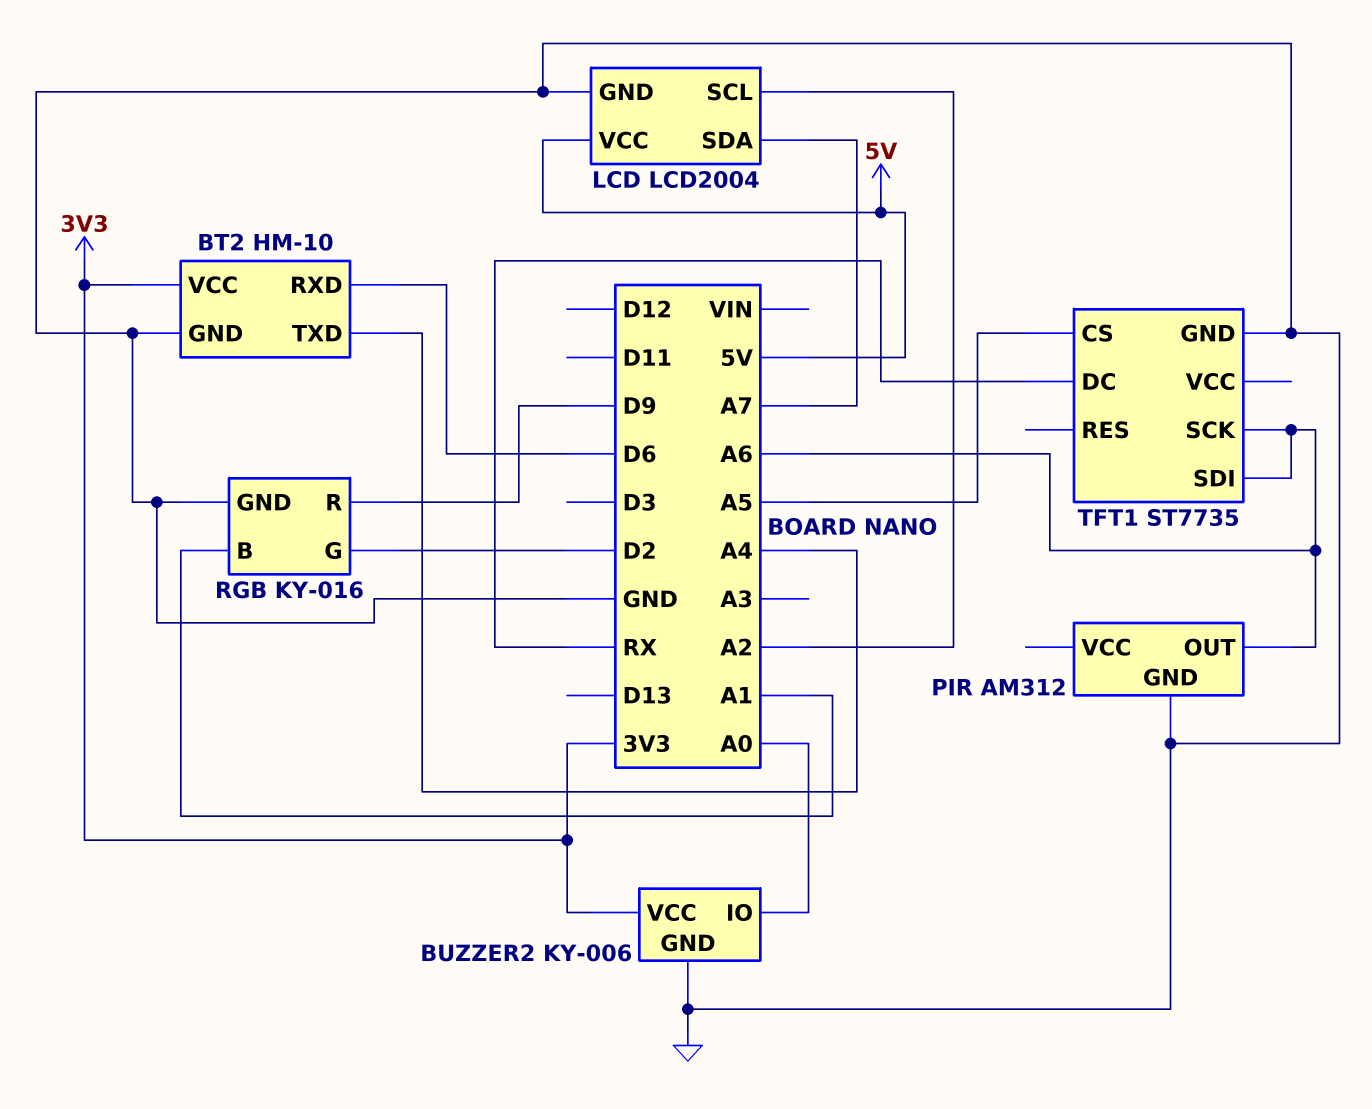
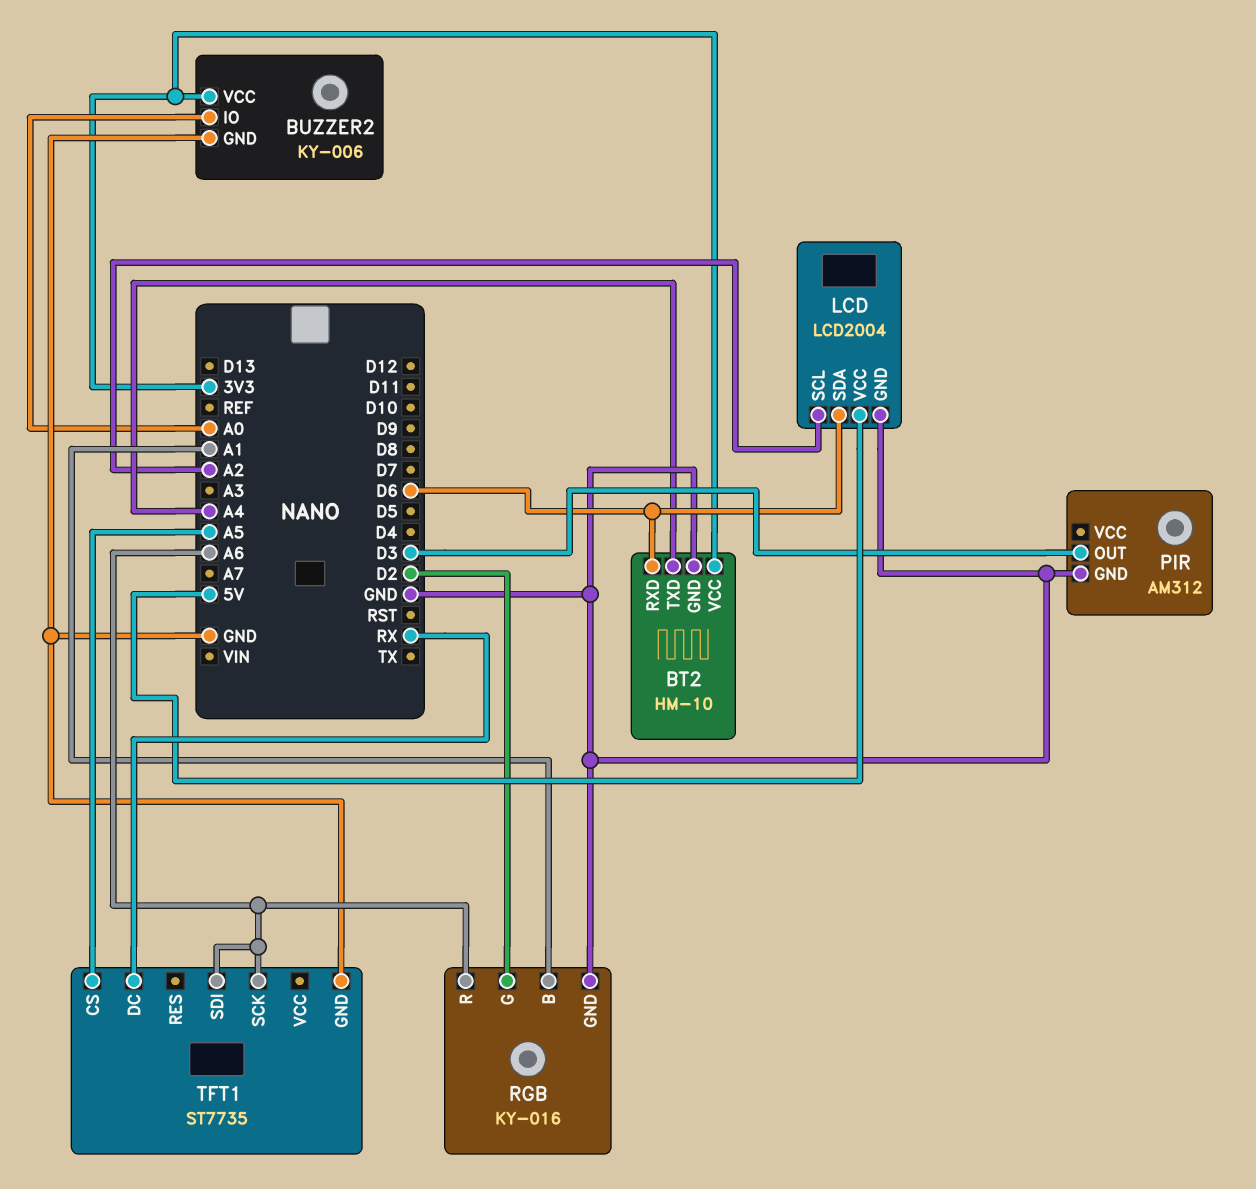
LCD pin SDA: A7 -> D6
PIR pin OUT: A6 -> D3
RGB pin R: D9 -> A6

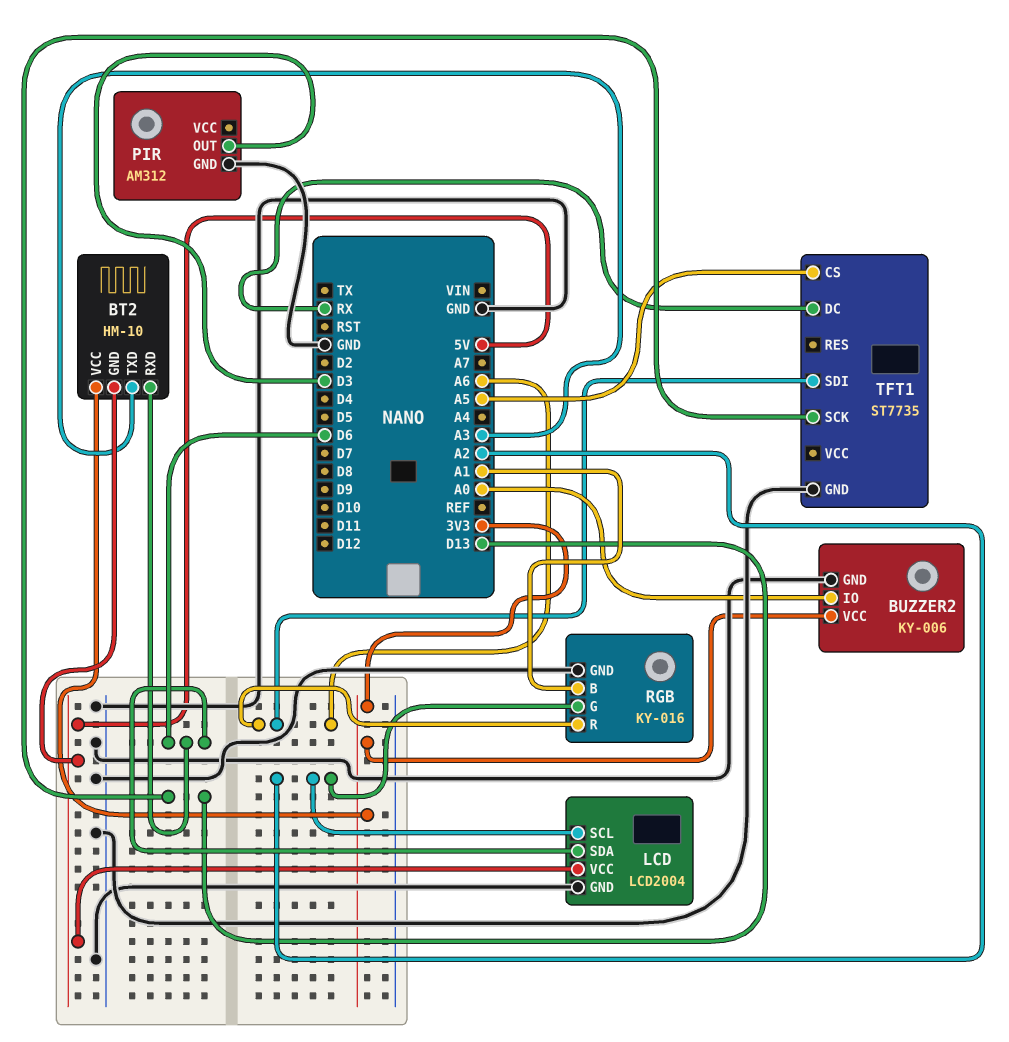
BT2 pin GND: GND -> 5V
BT2 pin TXD: A4 -> A3
RGB pin G: D2 -> A2
TFT1 pin SCK: A6 -> D13

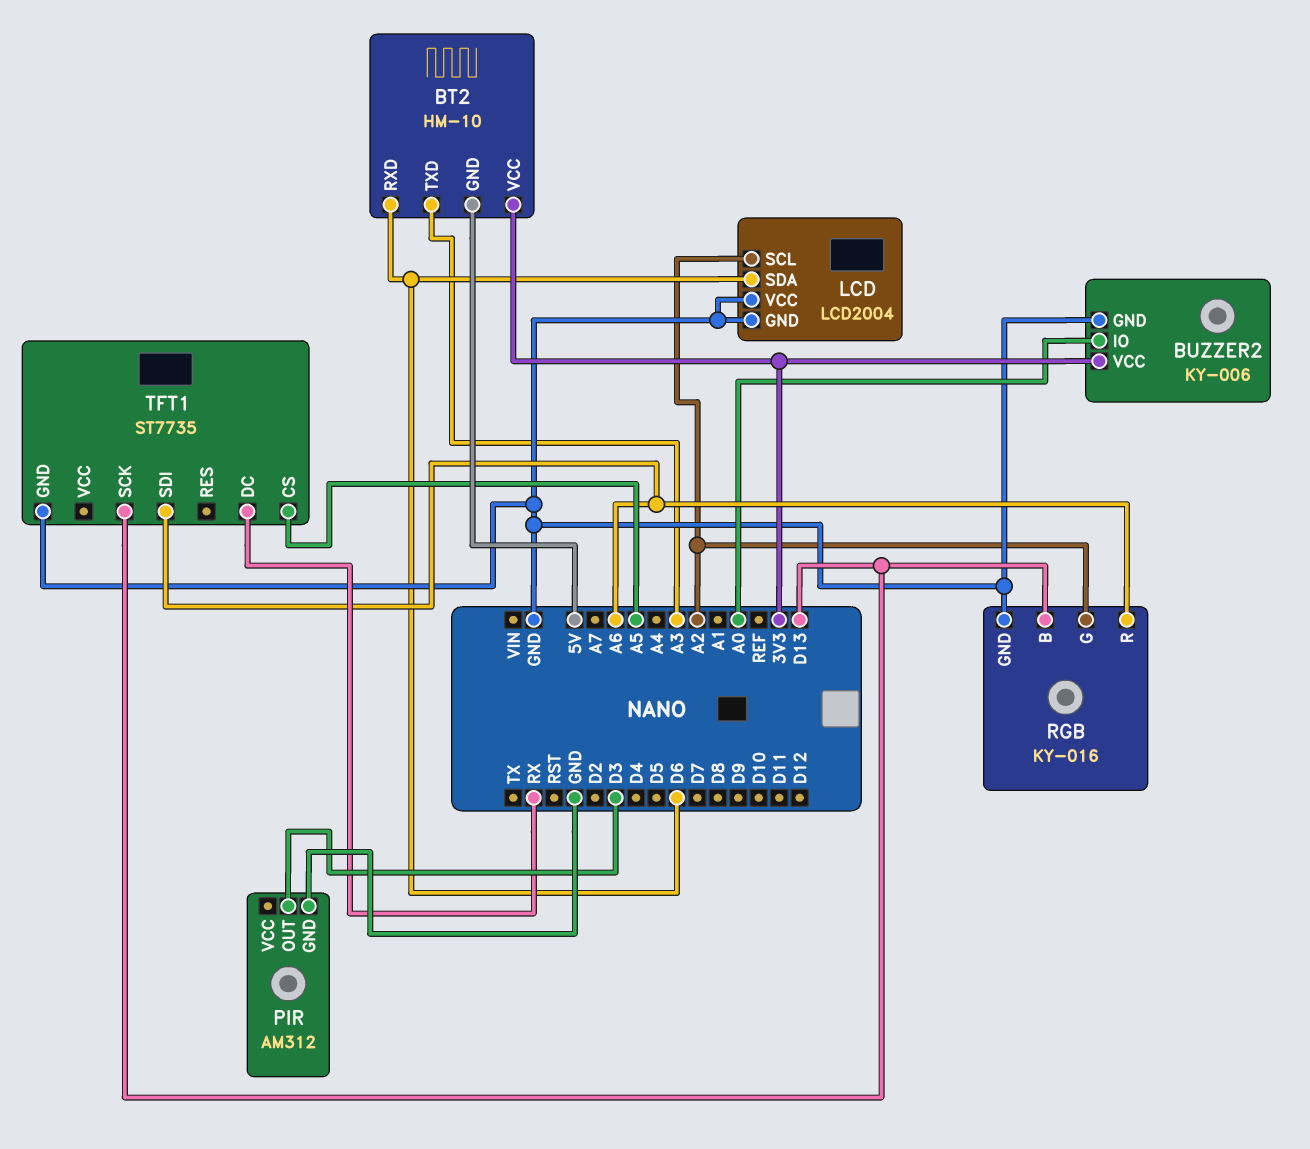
LCD pin VCC: 5V -> GND
RGB pin B: A1 -> D13

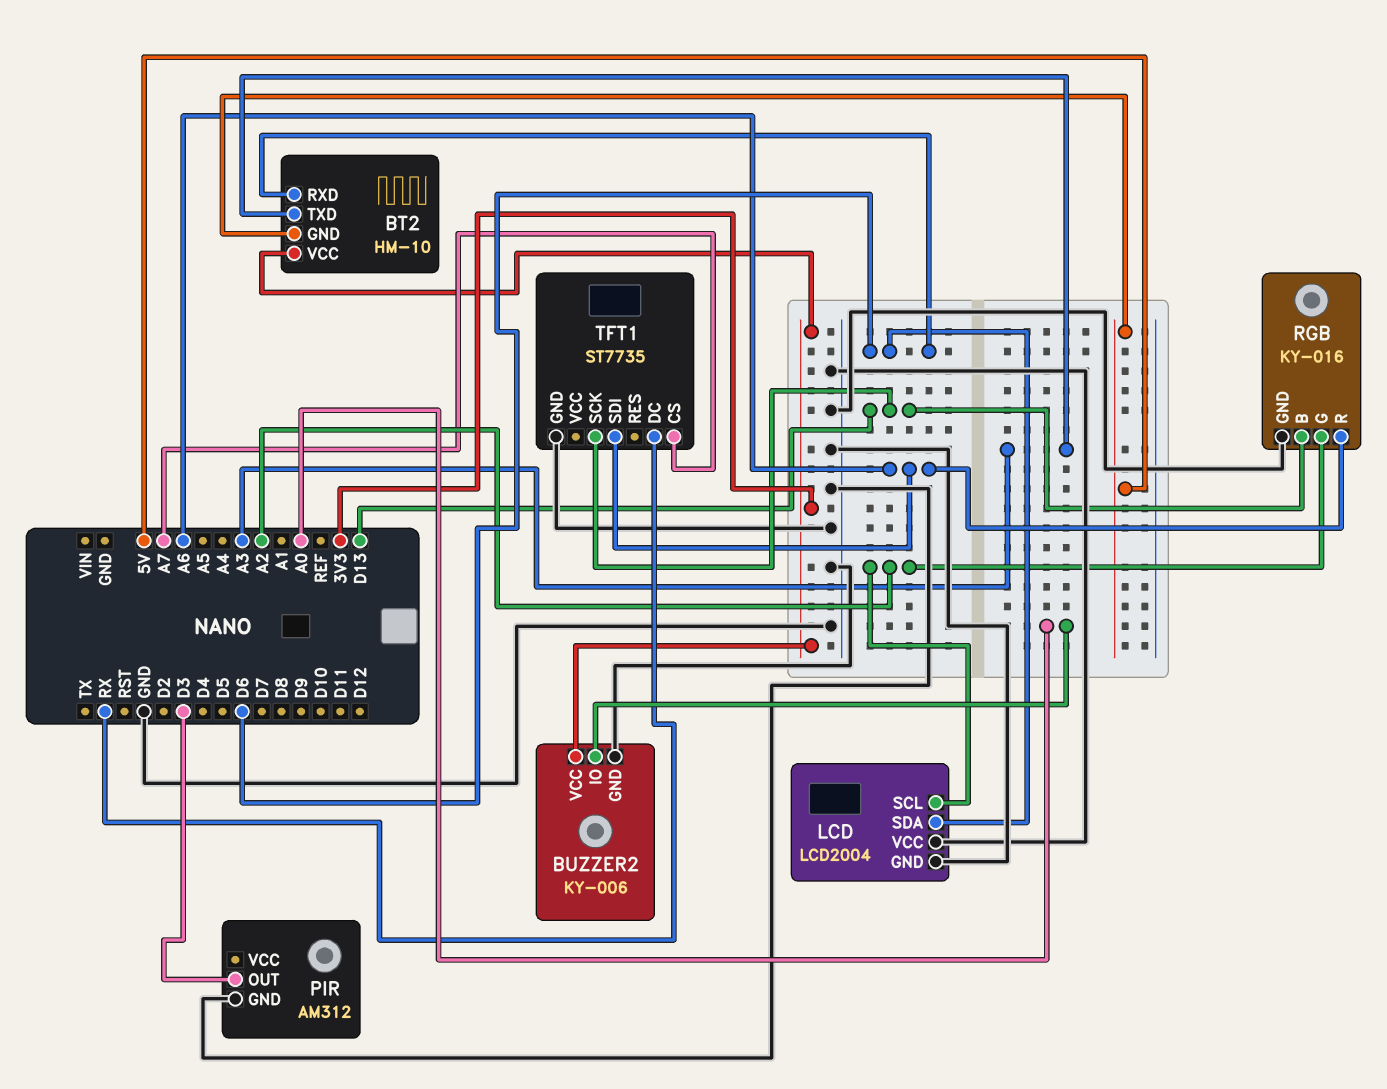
TFT1 pin CS: A5 -> A7

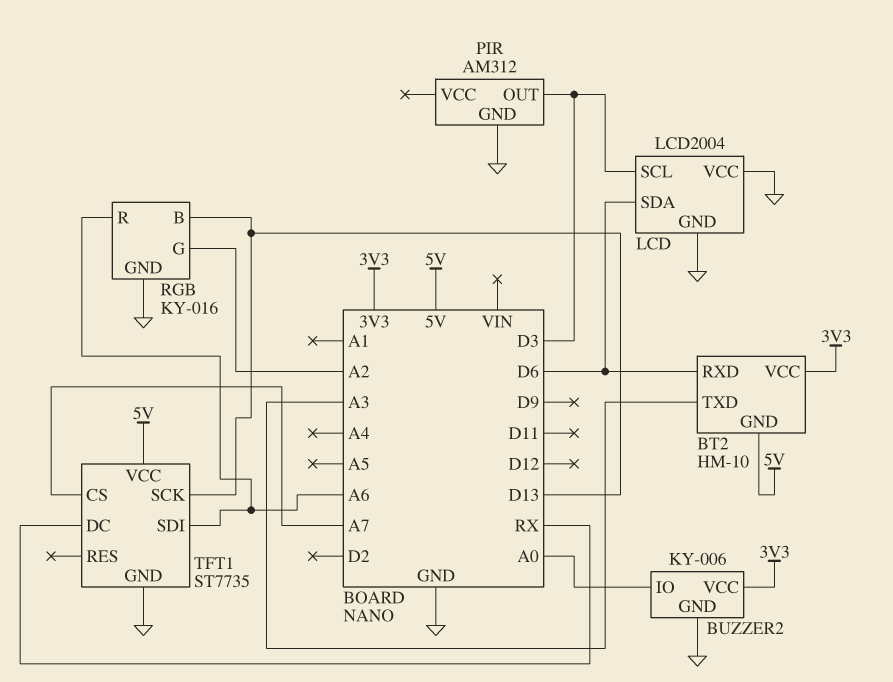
LCD pin SCL: A2 -> D3
TFT1 pin VCC: none -> 5V

